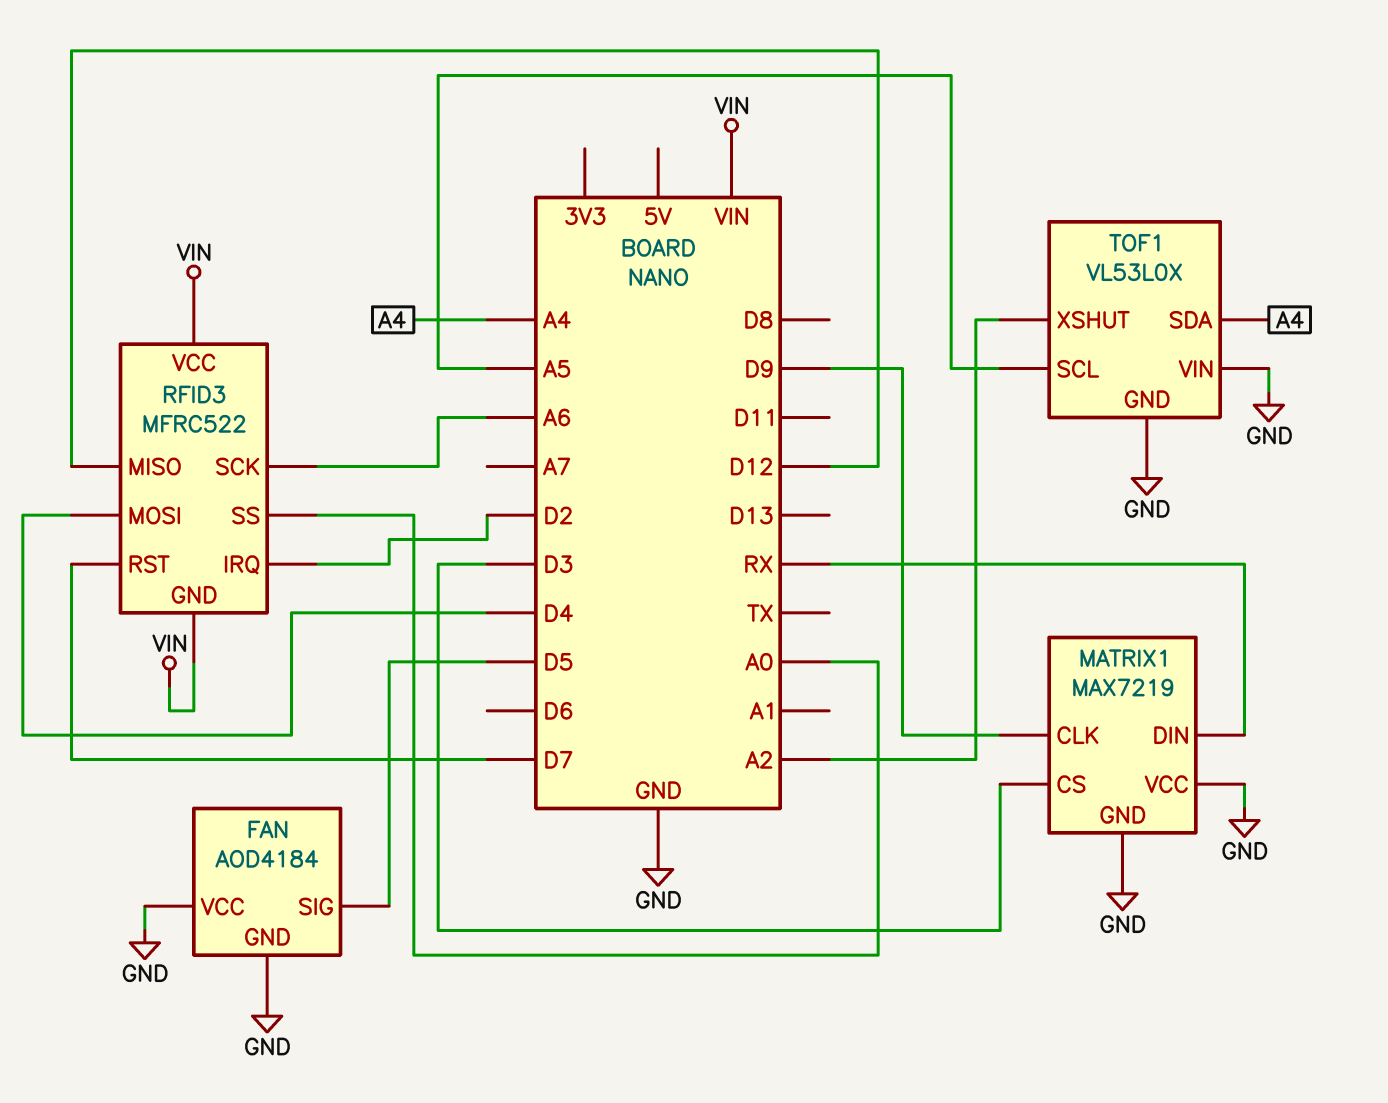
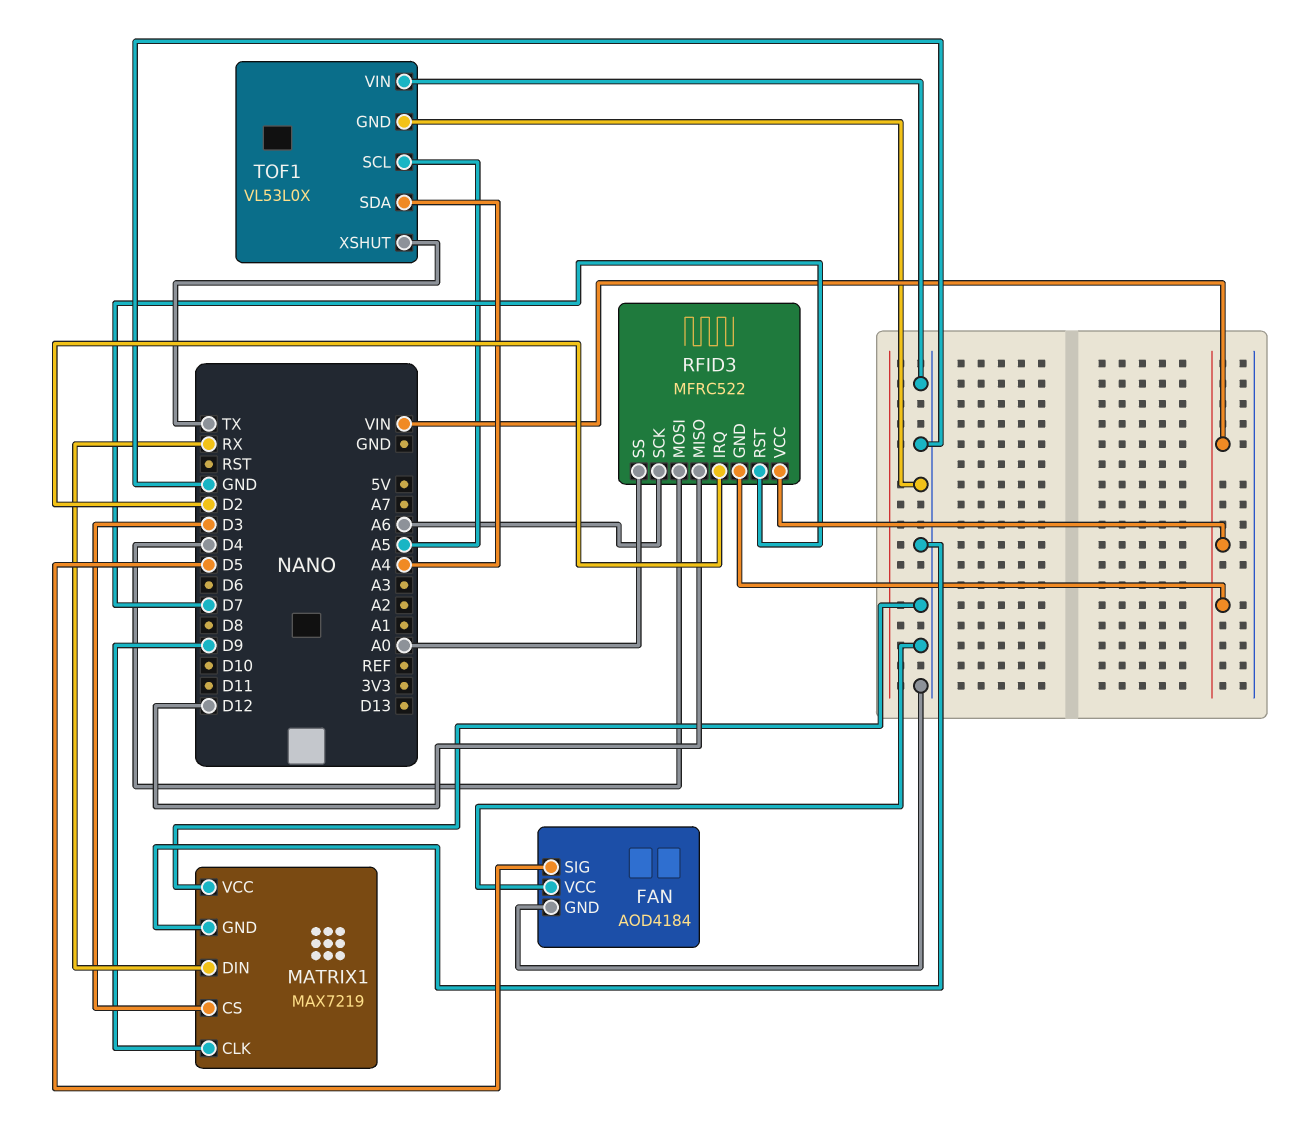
TOF1 pin XSHUT: A2 -> TX

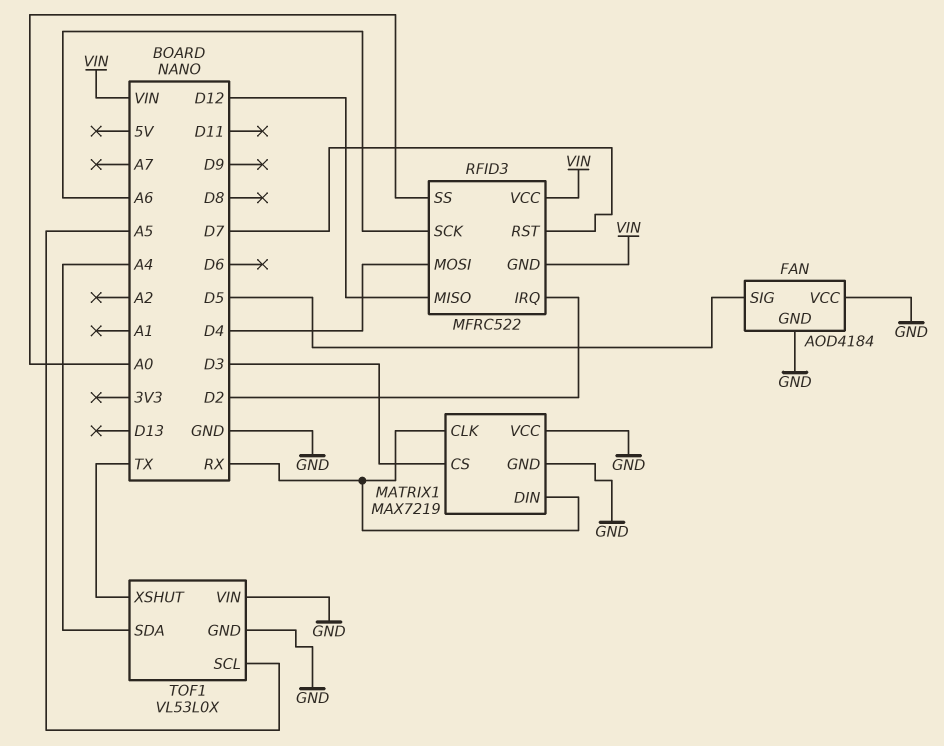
MATRIX1 pin CLK: D9 -> RX

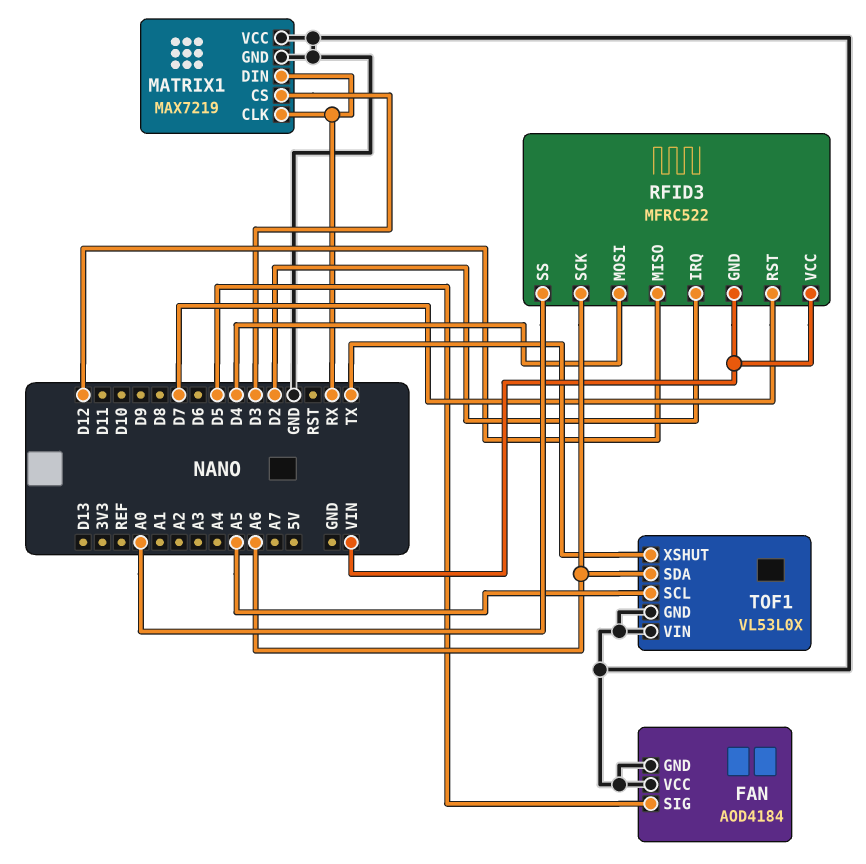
TOF1 pin SDA: A4 -> A6

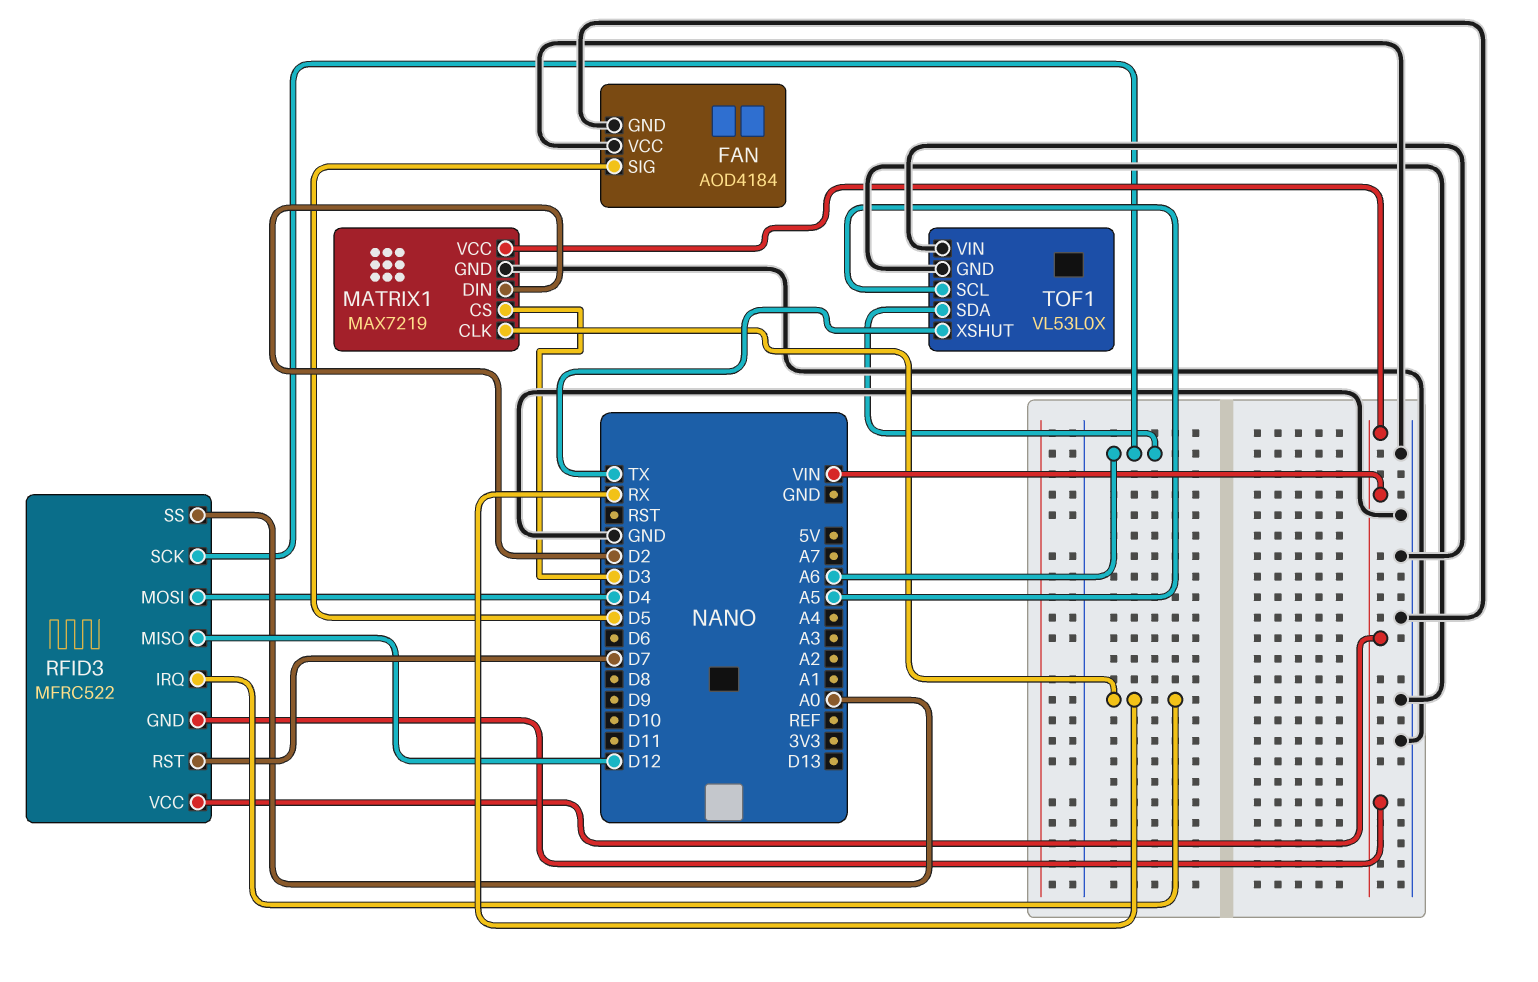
MATRIX1 pin DIN: RX -> D2
MATRIX1 pin VCC: GND -> VIN
RFID3 pin IRQ: D2 -> RX

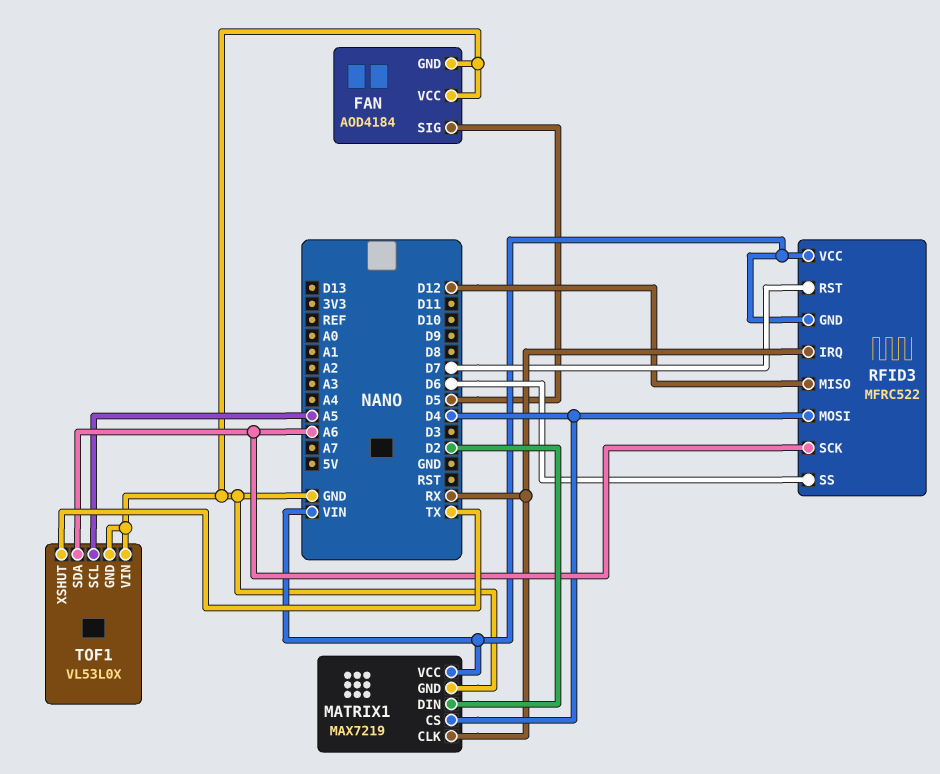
MATRIX1 pin CS: D3 -> D4
RFID3 pin SS: A0 -> D6

